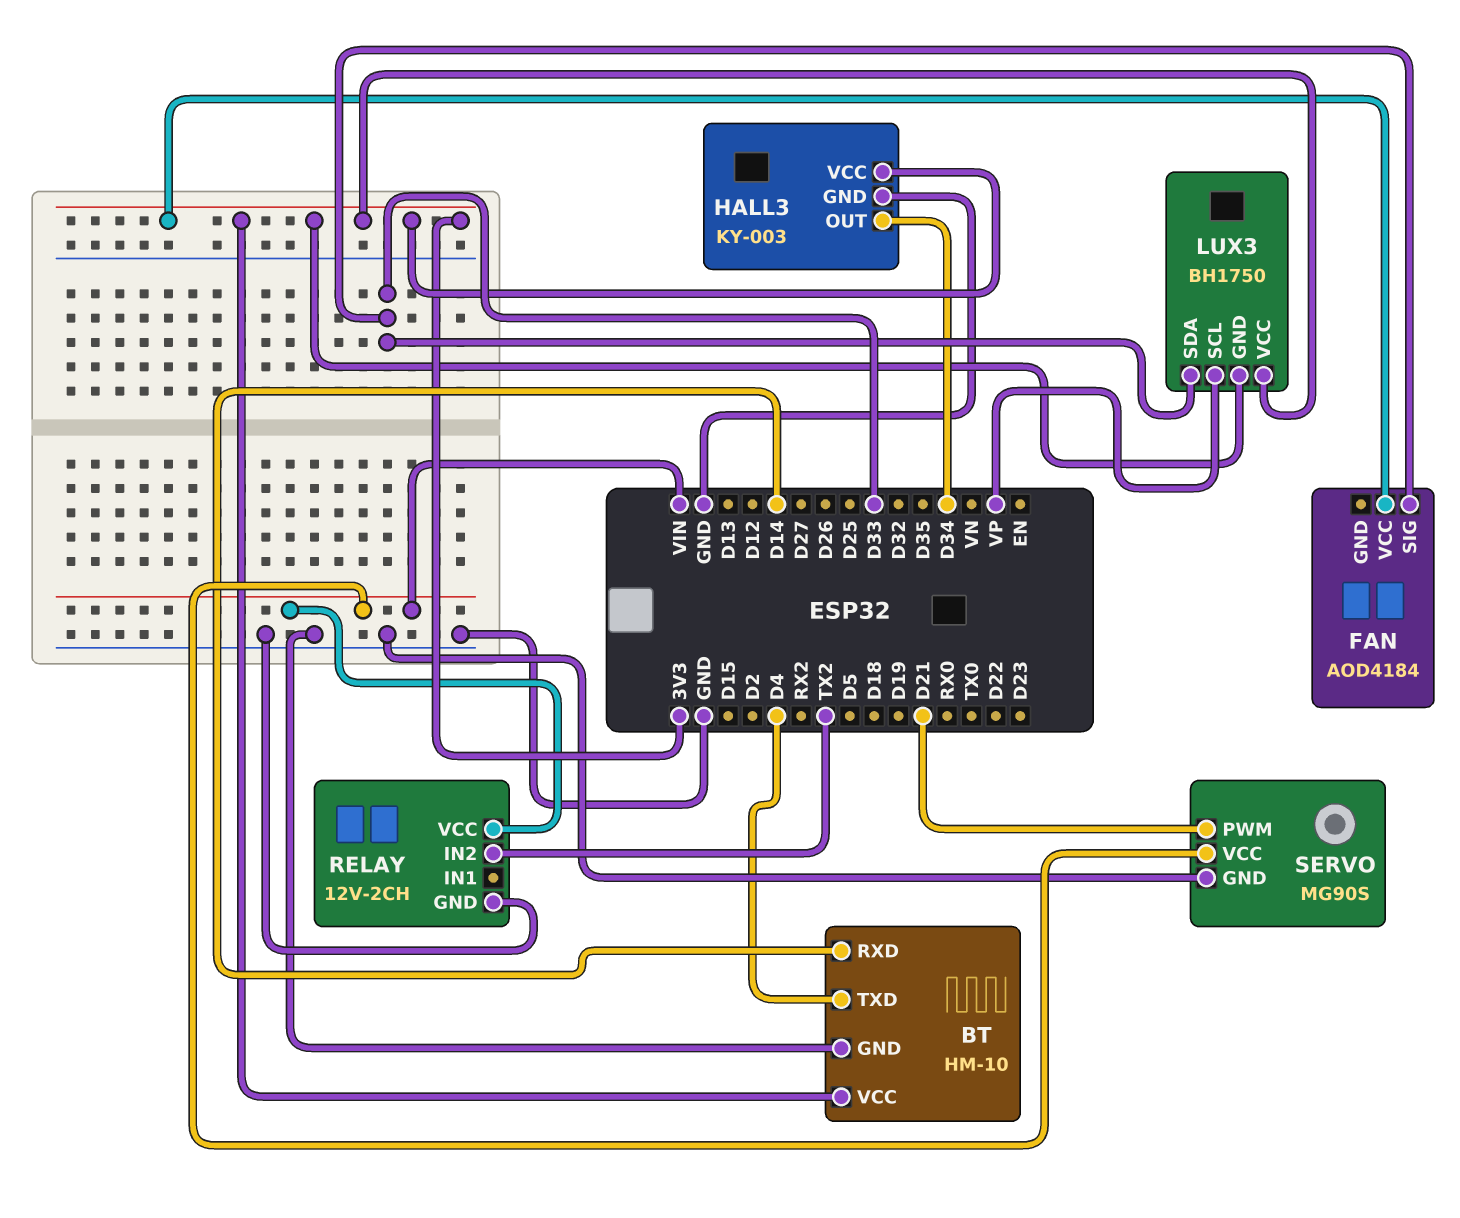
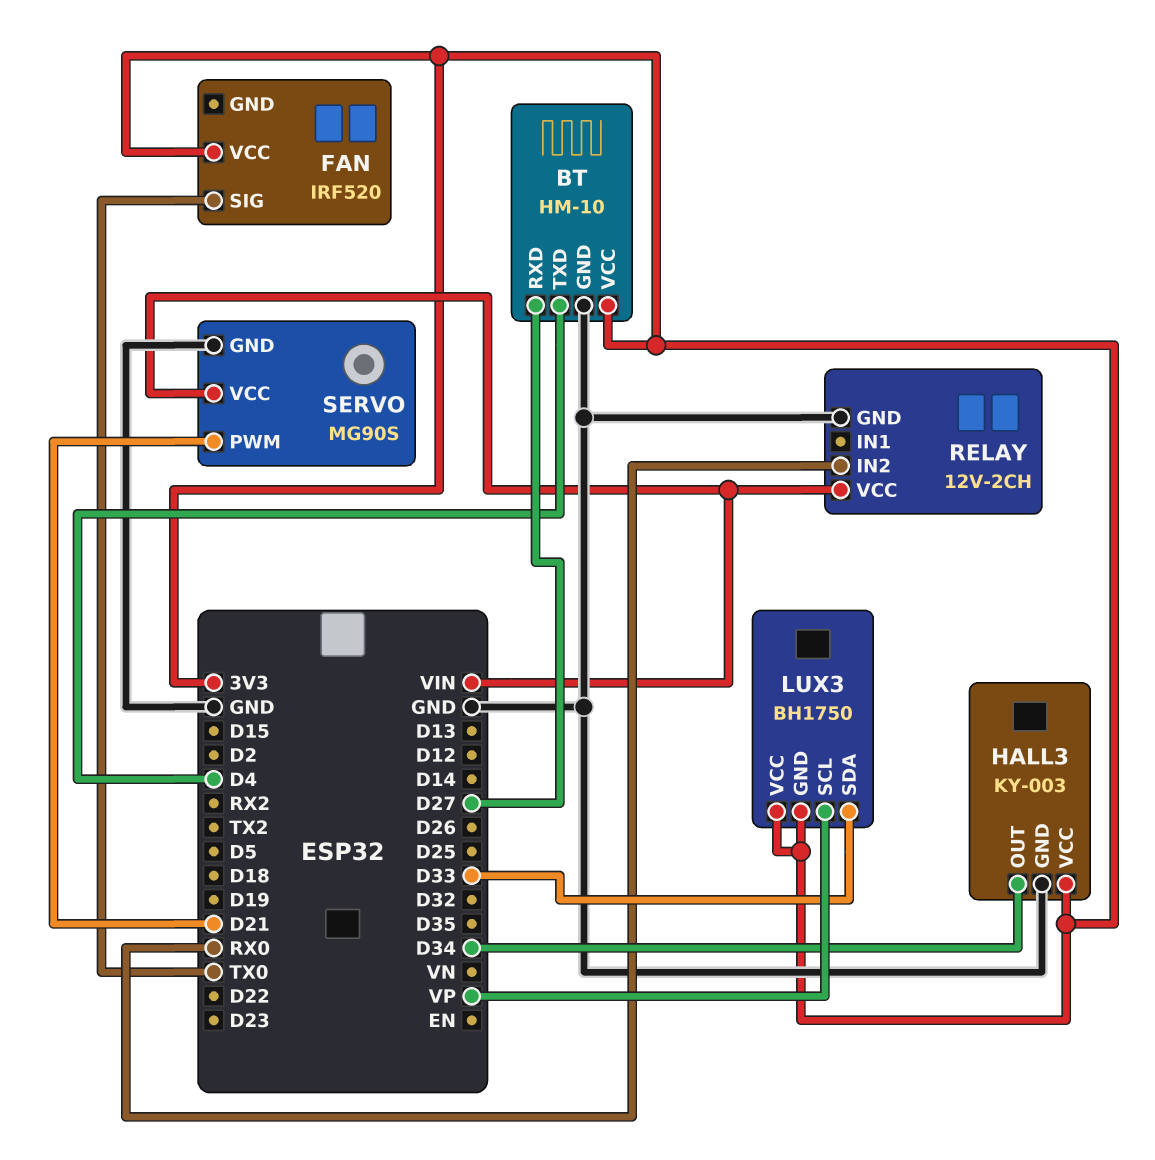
BT pin RXD: D14 -> D27
FAN: AOD4184 -> IRF520
FAN pin SIG: D33 -> TX0
RELAY pin IN2: TX2 -> RX0

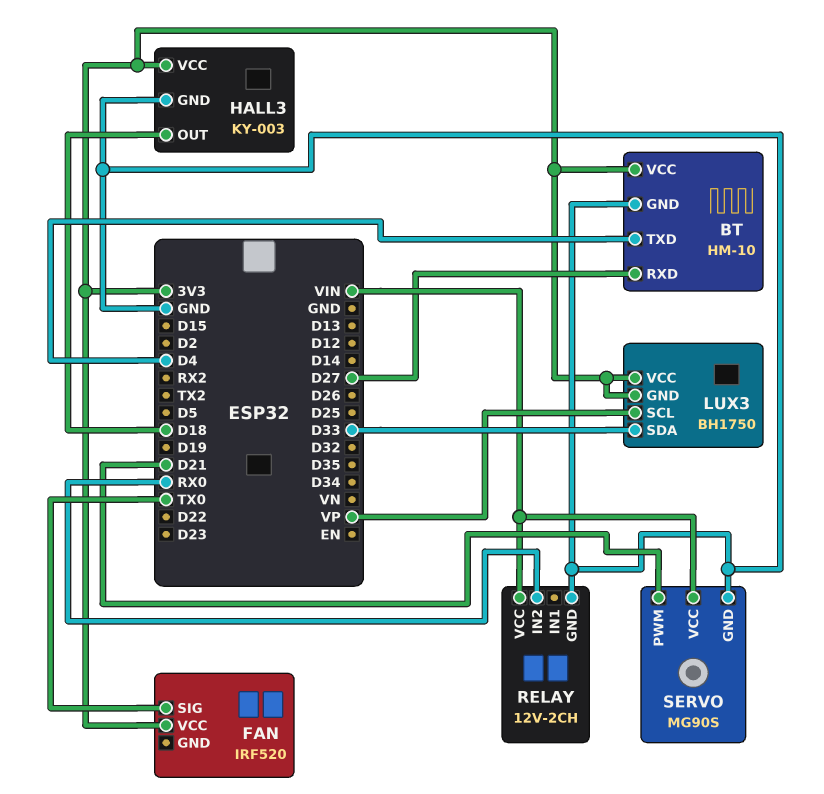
HALL3 pin OUT: D34 -> D18

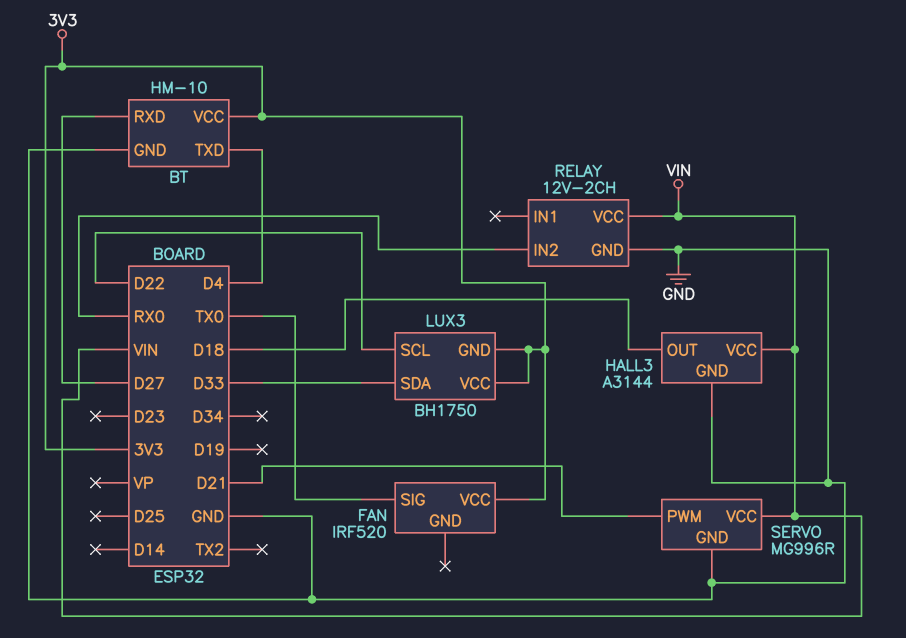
HALL3: KY-003 -> A3144
HALL3 pin VCC: 3V3 -> VIN
LUX3 pin SCL: VP -> D22
SERVO: MG90S -> MG996R

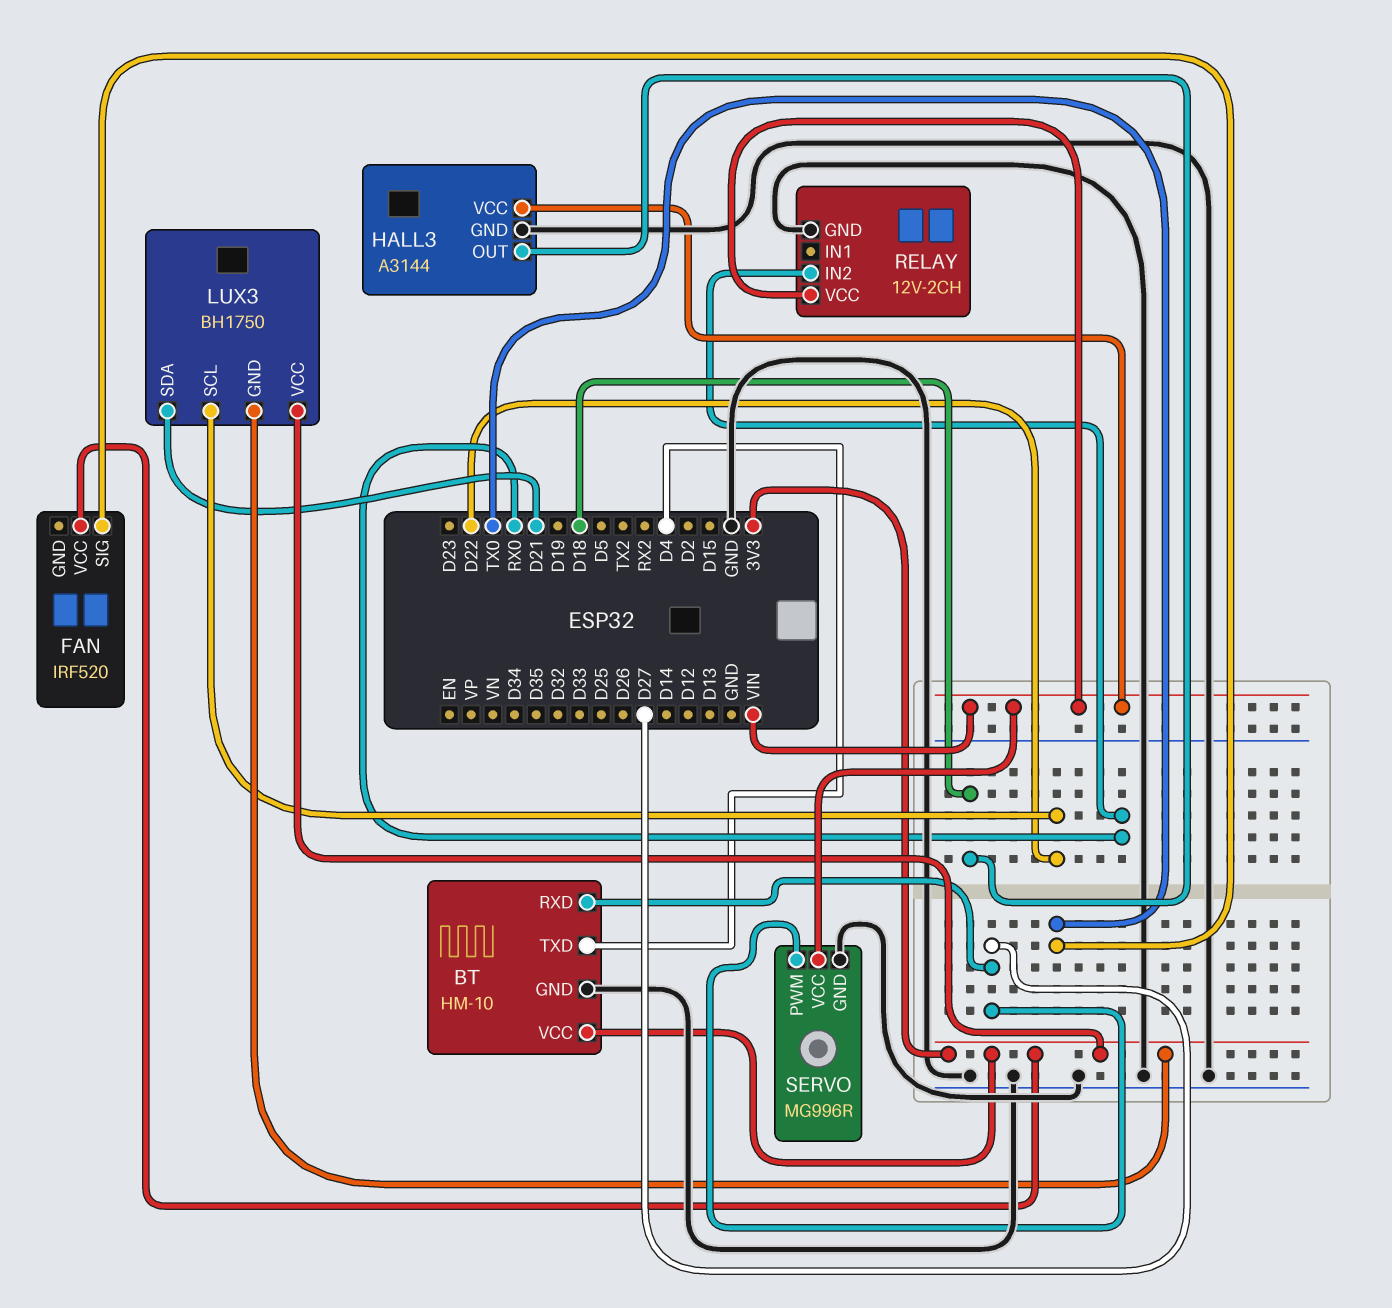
LUX3 pin SDA: D33 -> D21
SERVO pin PWM: D21 -> D27

